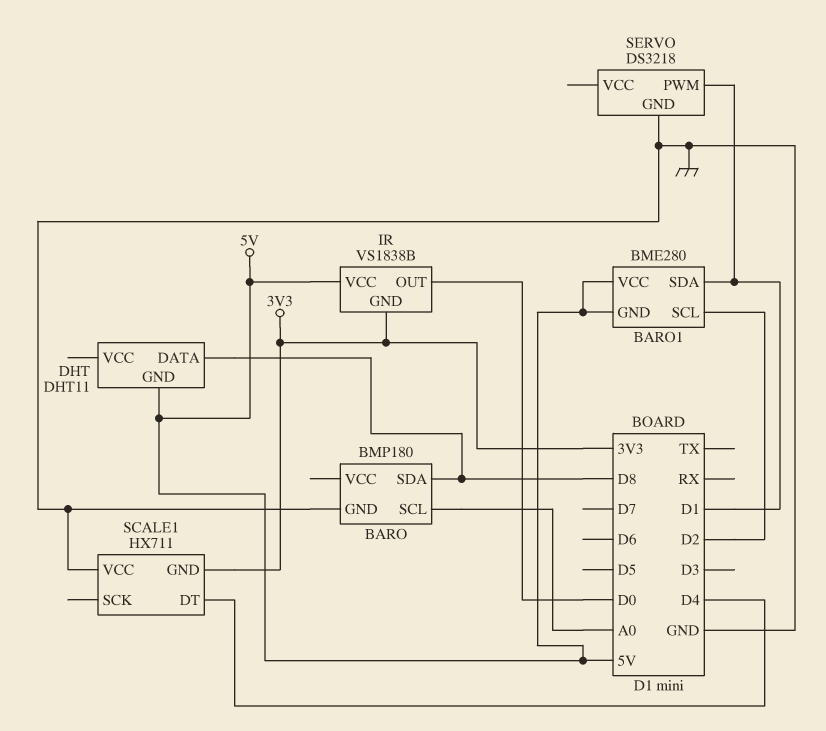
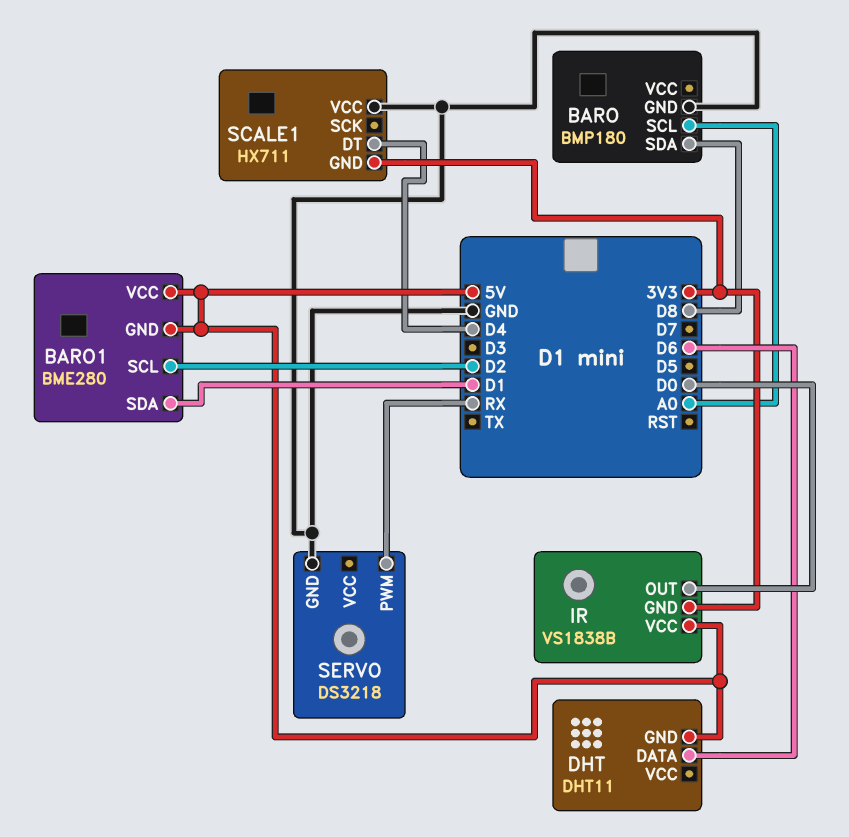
DHT pin DATA: D8 -> D6
SERVO pin PWM: D1 -> RX

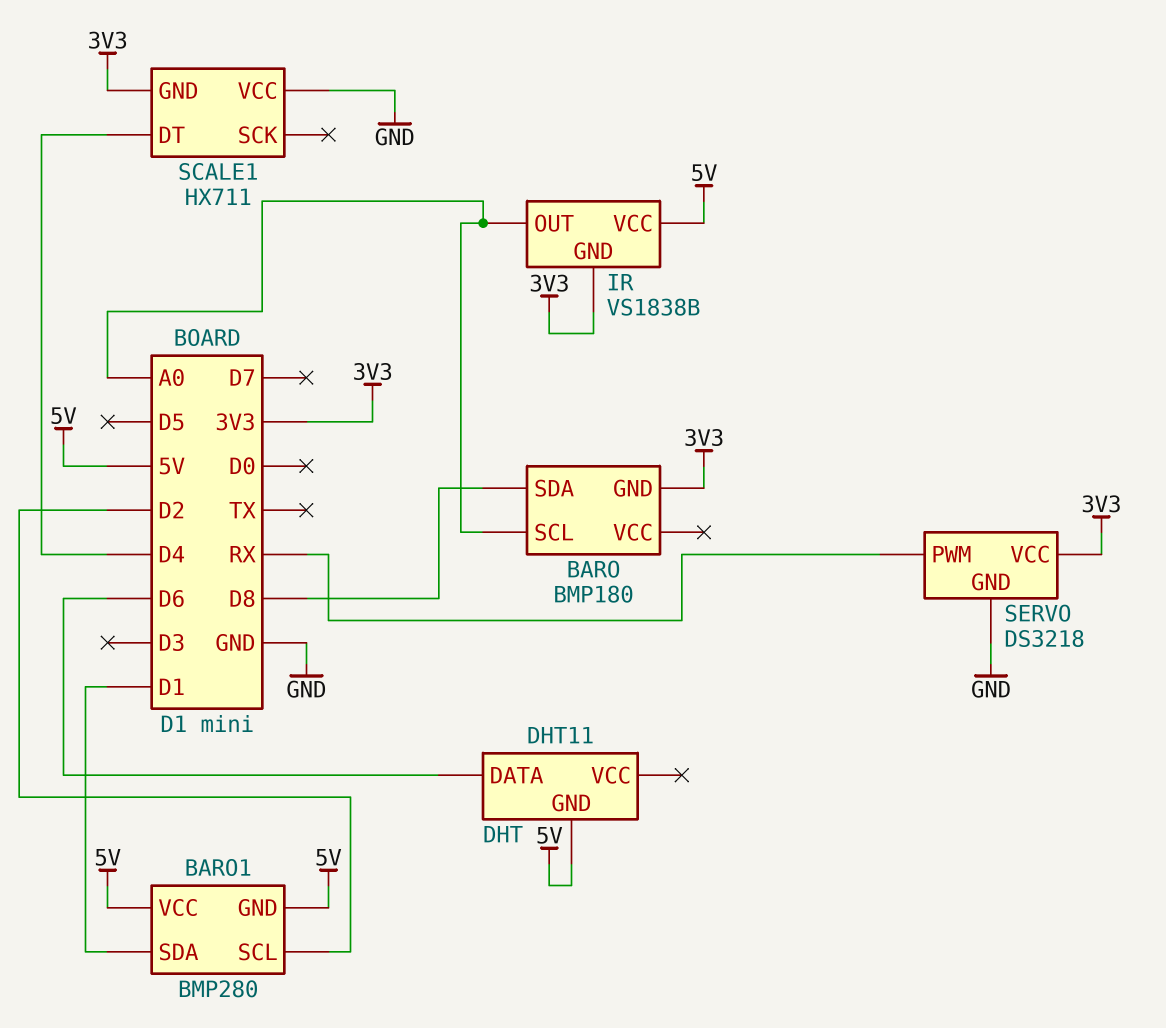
BARO pin GND: GND -> 3V3
BARO1: BME280 -> BMP280
IR pin OUT: D0 -> A0
SERVO pin VCC: none -> 3V3

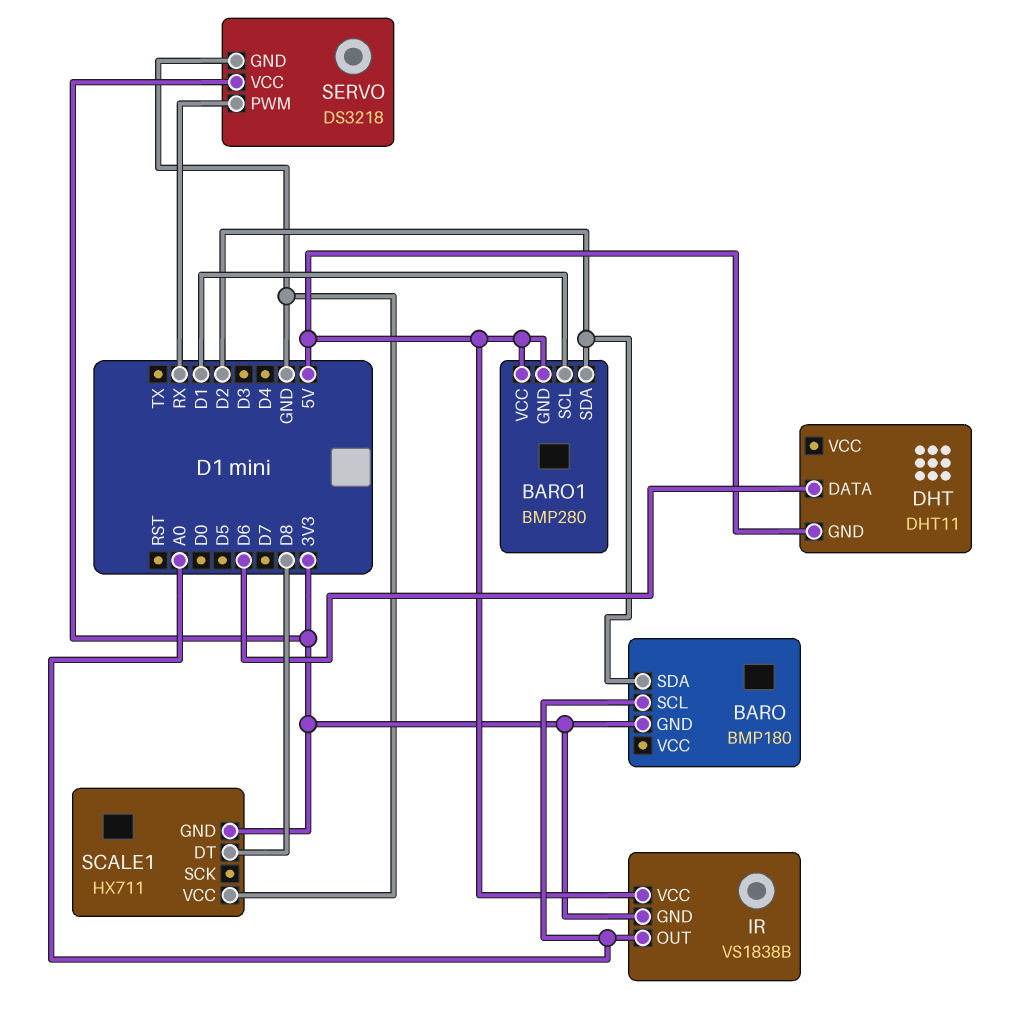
BARO pin SDA: D8 -> D2
BARO1 pin SCL: D2 -> D1
BARO1 pin SDA: D1 -> D2
SCALE1 pin DT: D4 -> D8

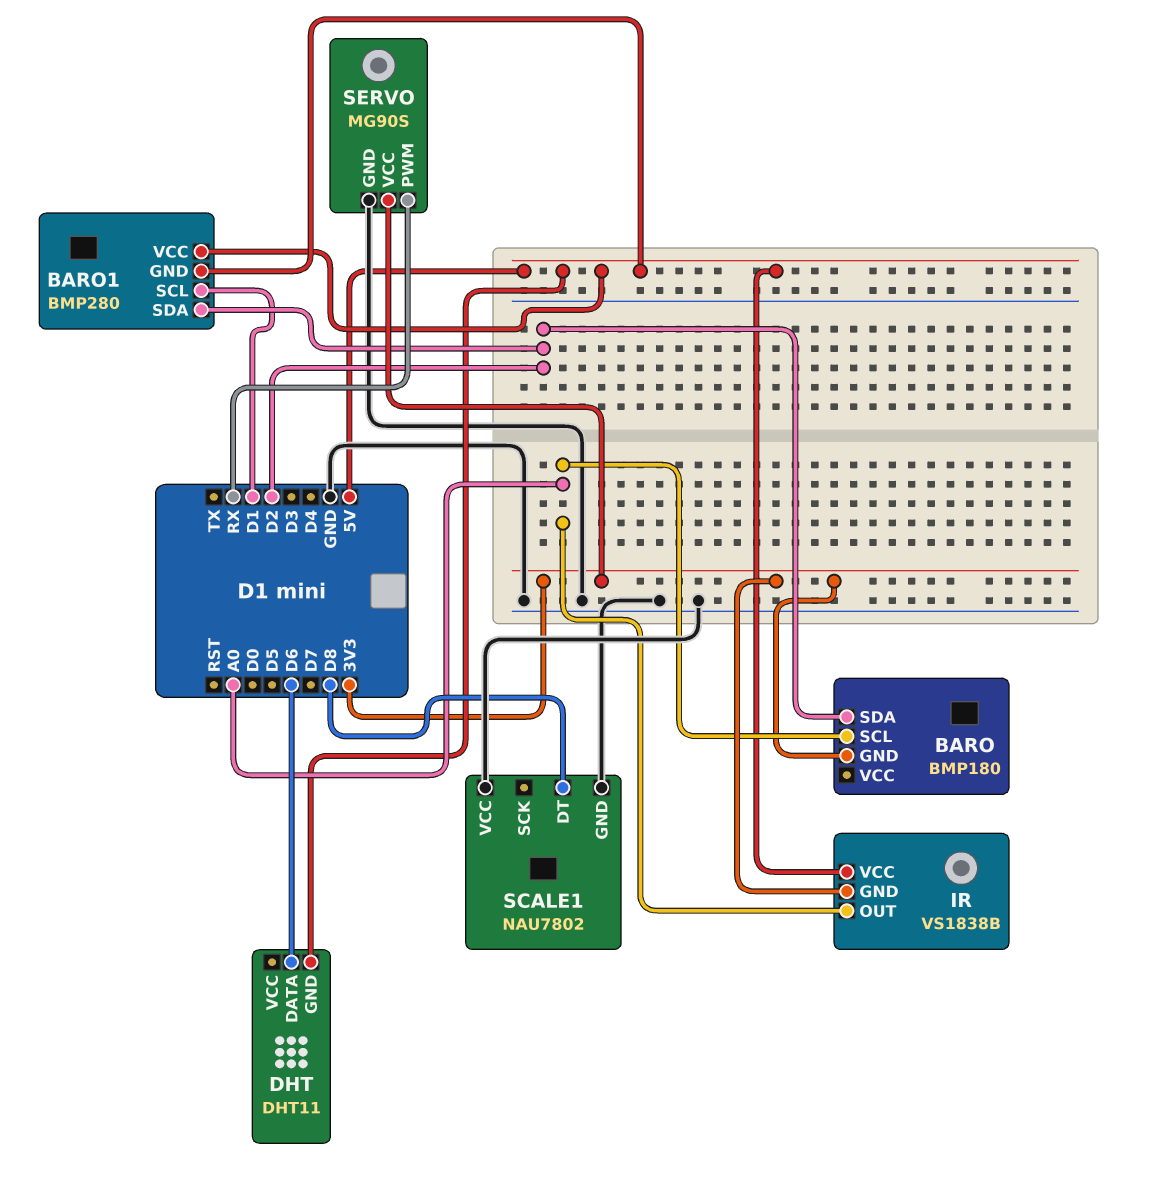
SCALE1: HX711 -> NAU7802
SCALE1 pin GND: 3V3 -> GND
SERVO: DS3218 -> MG90S

